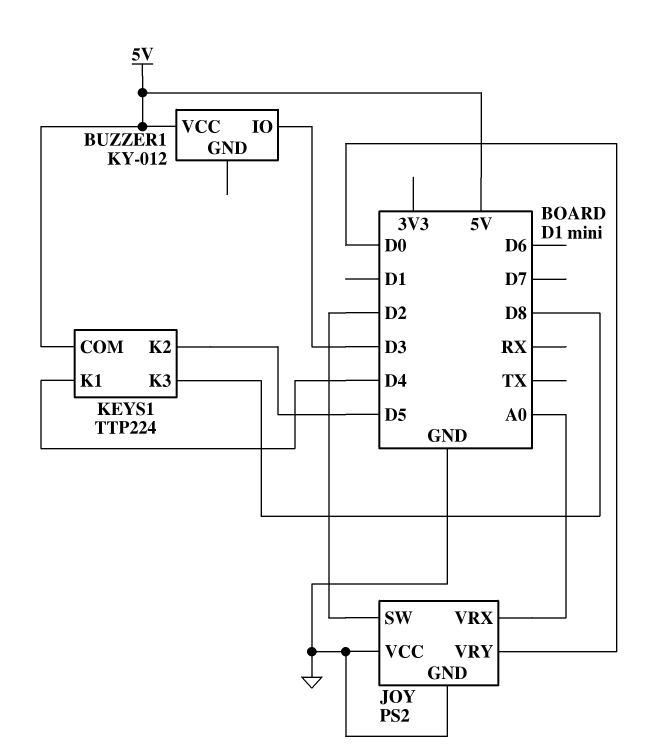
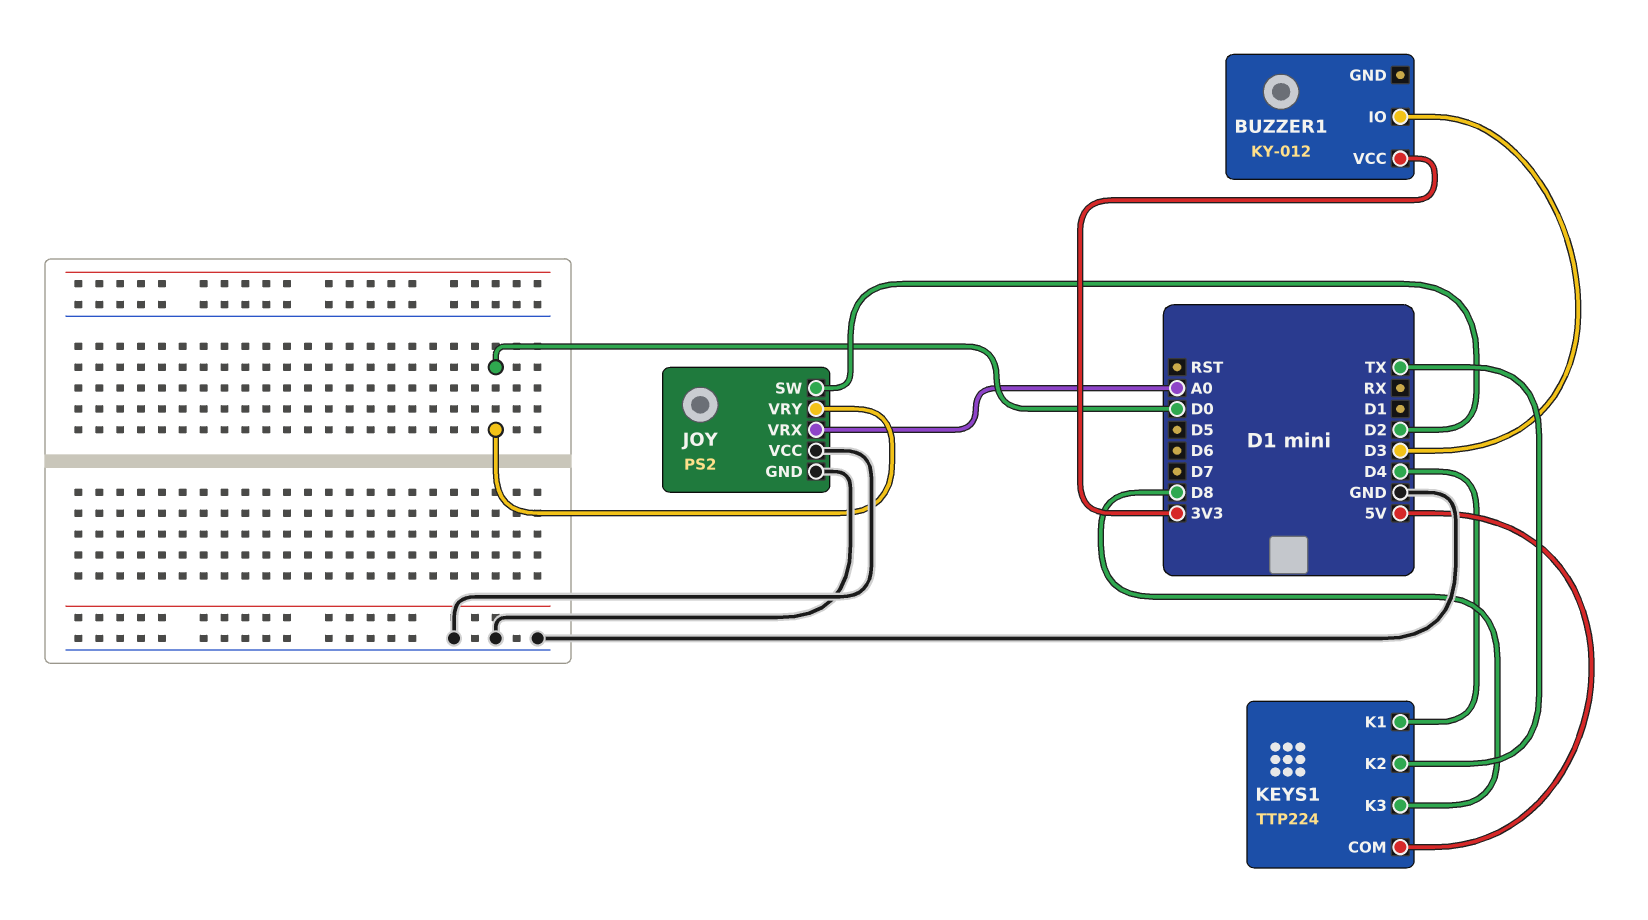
BUZZER1 pin VCC: 5V -> 3V3
KEYS1 pin K2: D5 -> TX

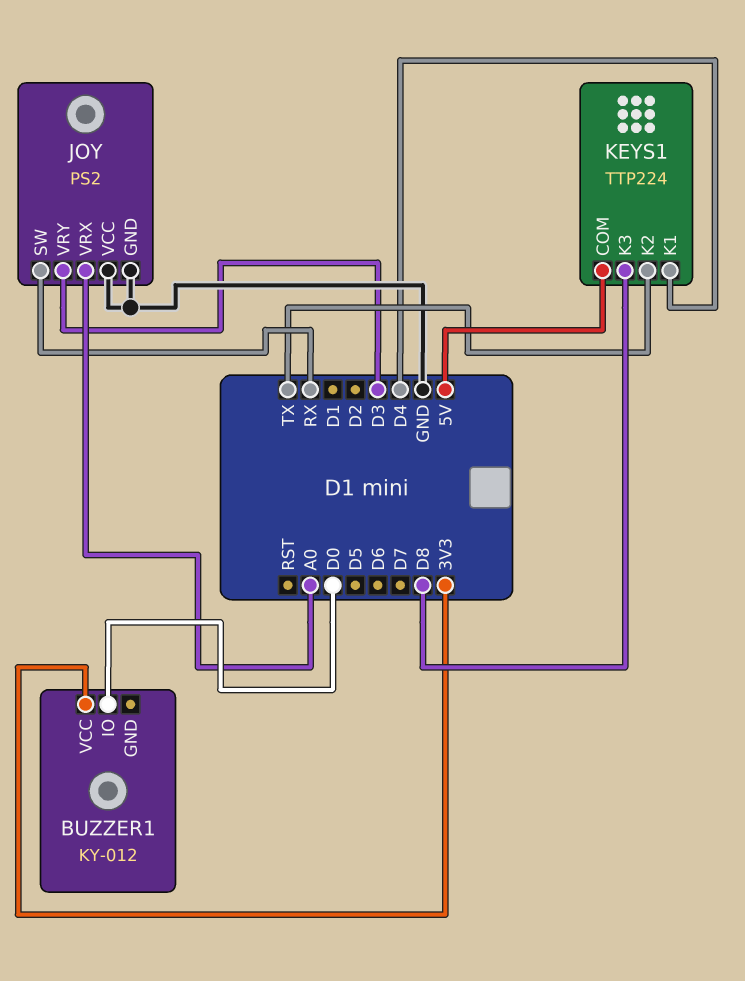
BUZZER1 pin IO: D3 -> D0
JOY pin SW: D2 -> RX
JOY pin VRY: D0 -> D3

